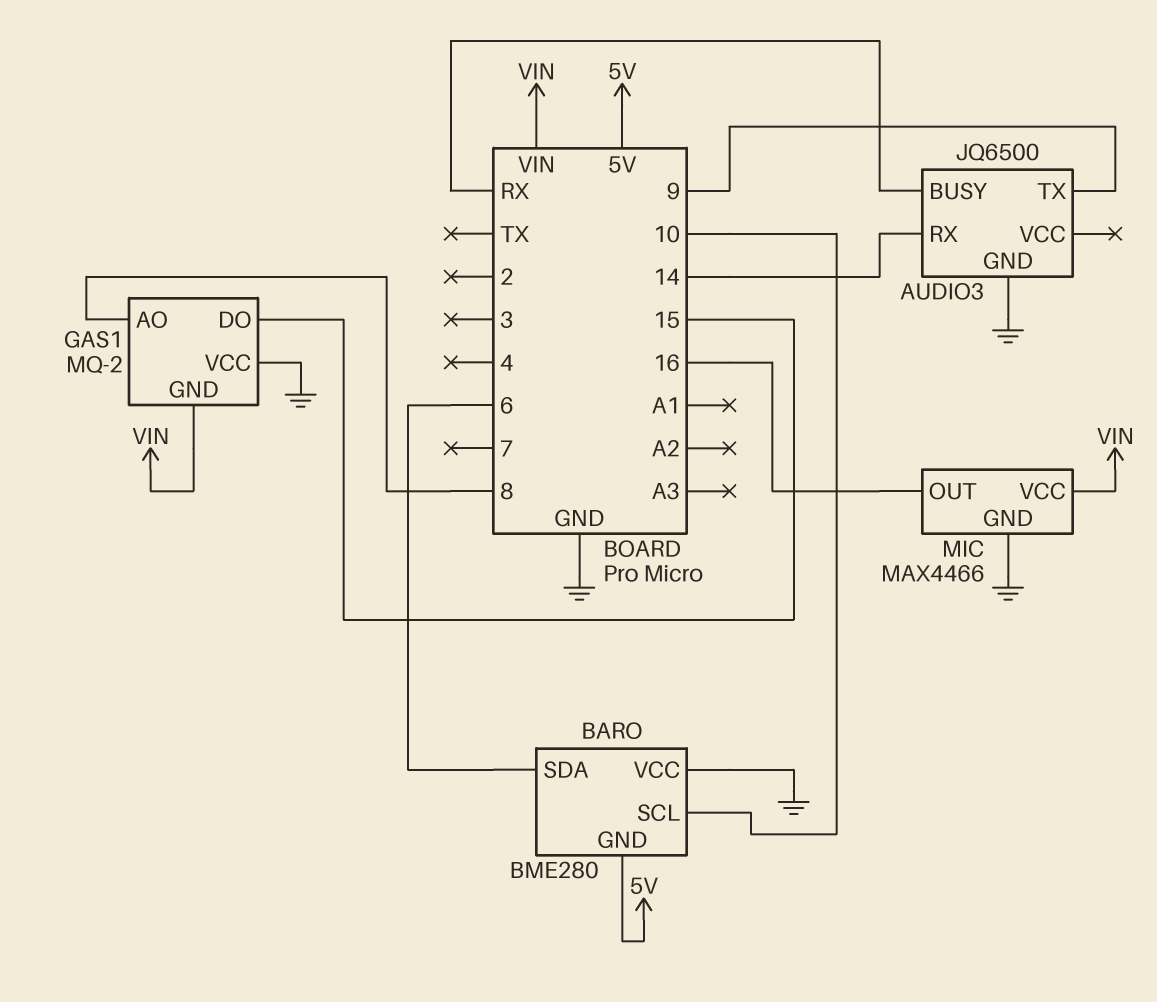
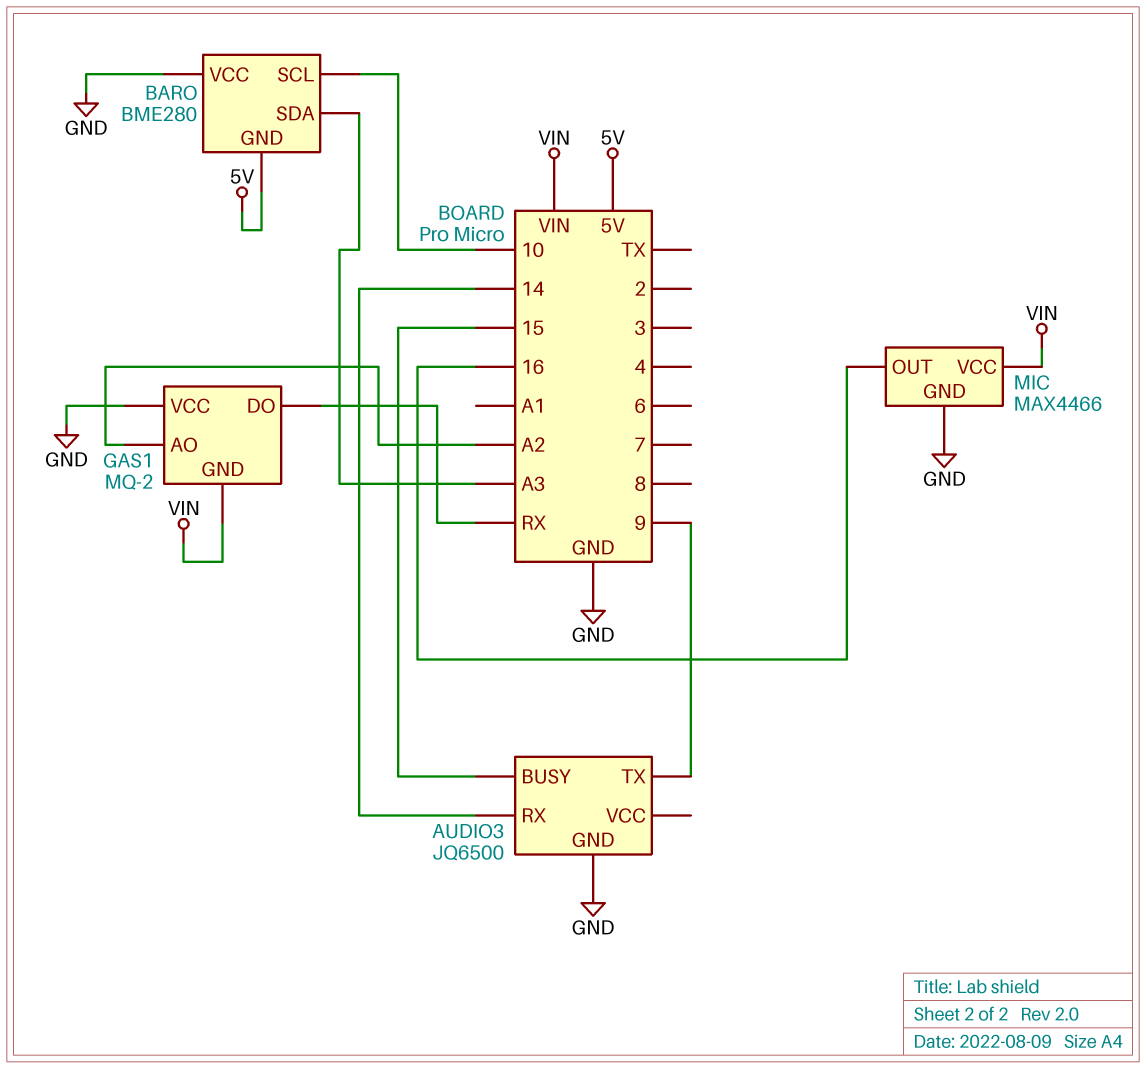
AUDIO3 pin BUSY: RX -> 15
BARO pin SDA: 6 -> A3
GAS1 pin AO: 8 -> A2
GAS1 pin DO: 15 -> RX

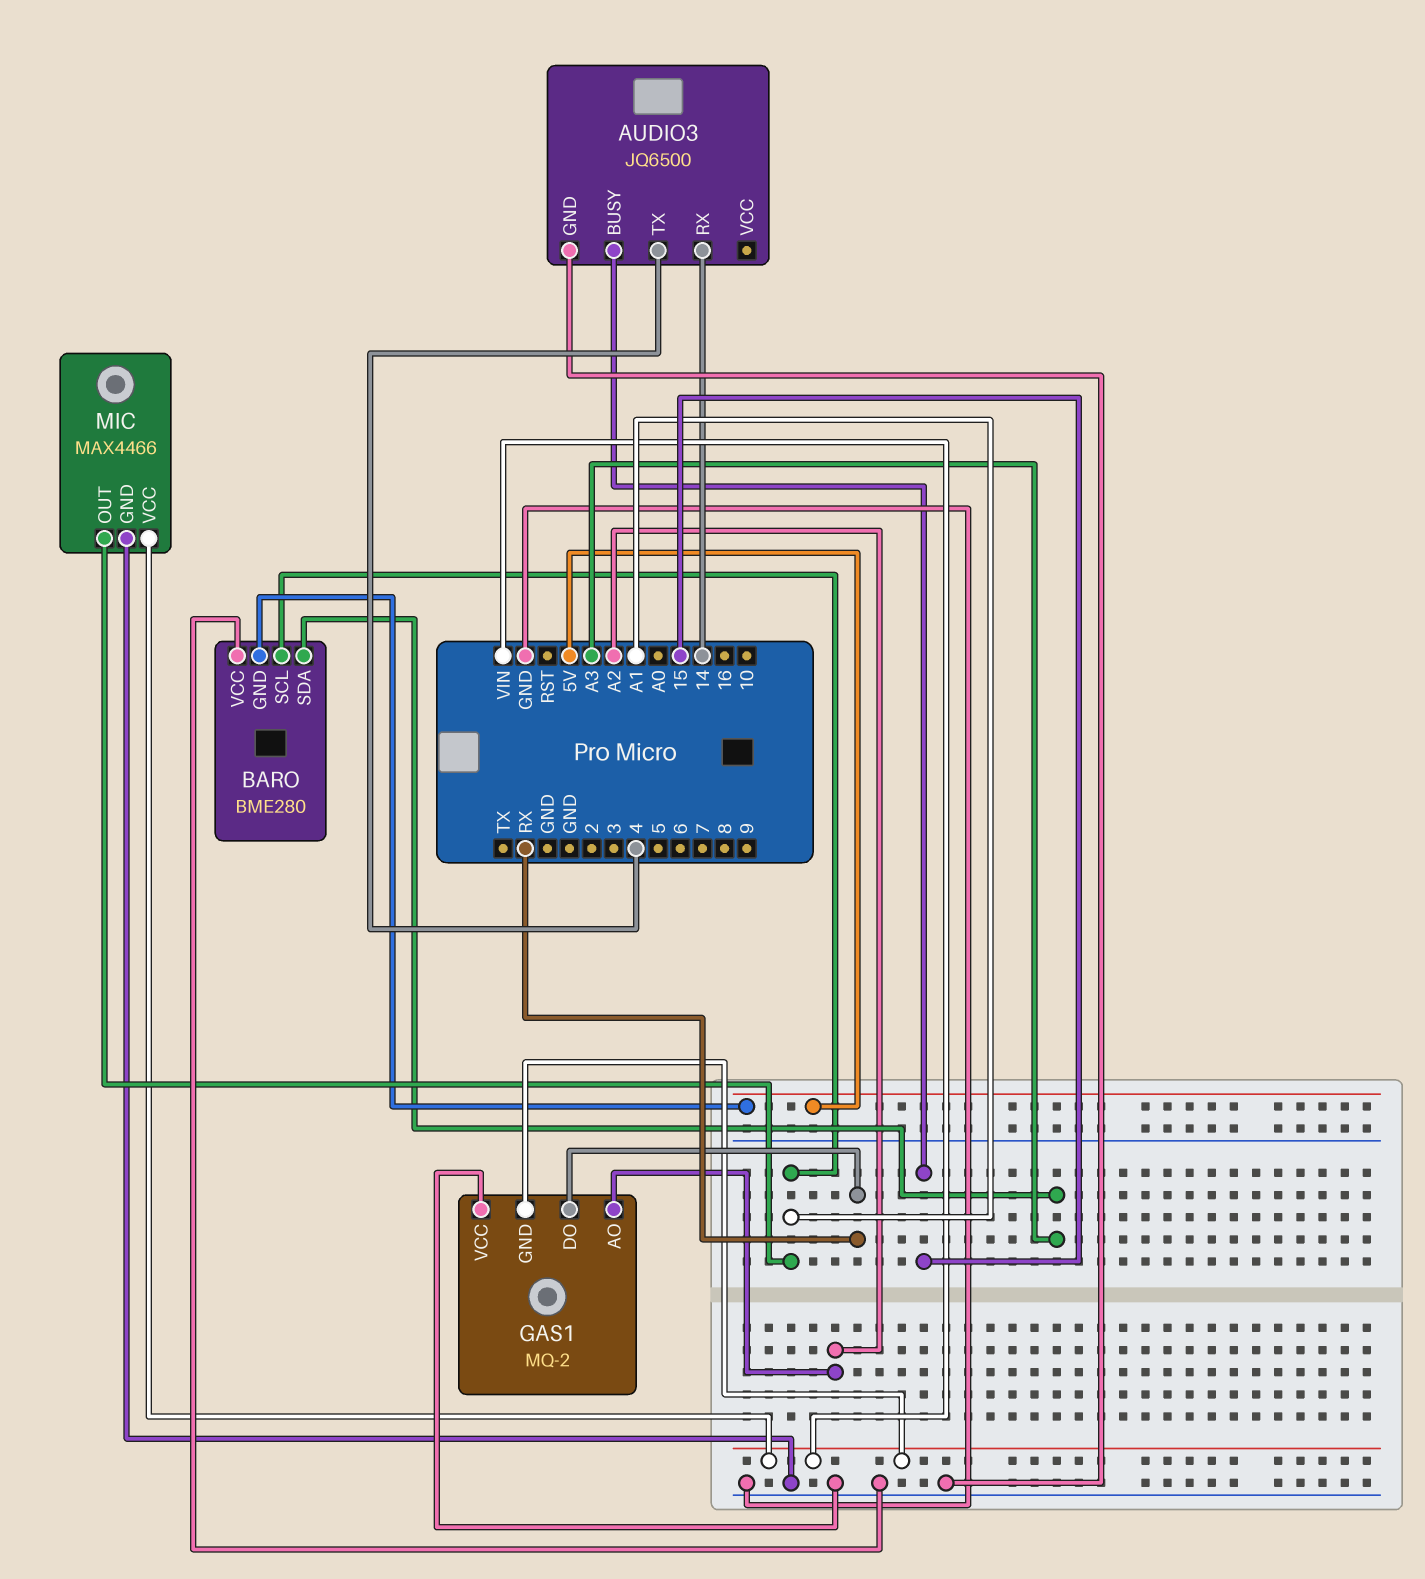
AUDIO3 pin TX: 9 -> 4
BARO pin SCL: 10 -> A1
MIC pin OUT: 16 -> A1

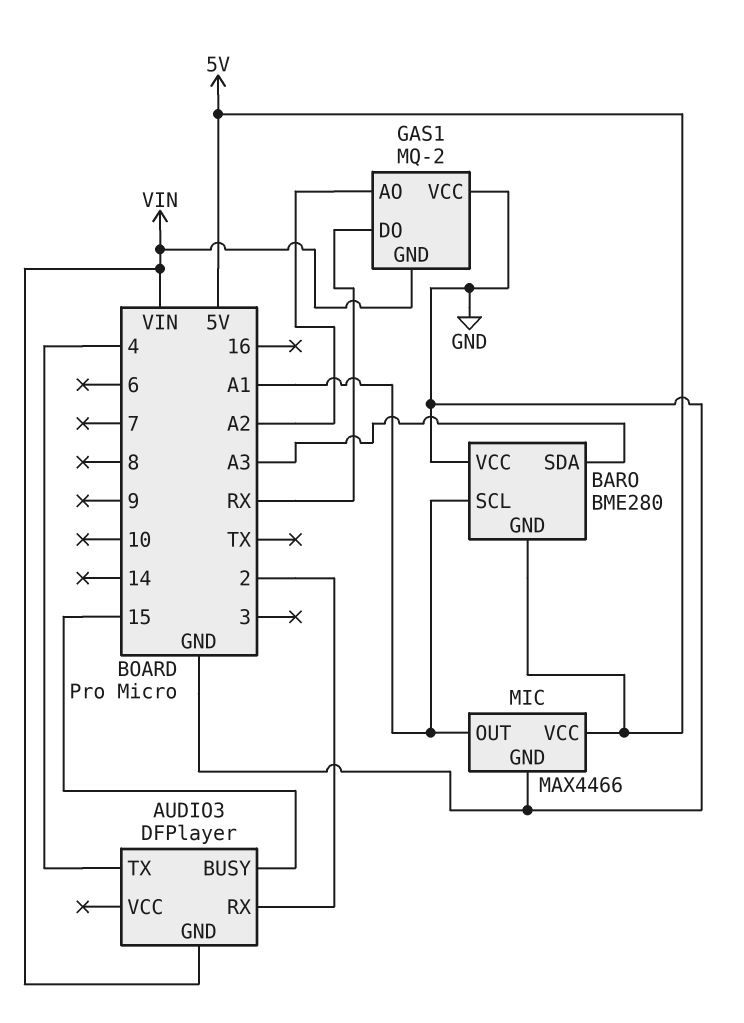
AUDIO3: JQ6500 -> DFPlayer
AUDIO3 pin GND: GND -> VIN
AUDIO3 pin RX: 14 -> 2
MIC pin VCC: VIN -> 5V

